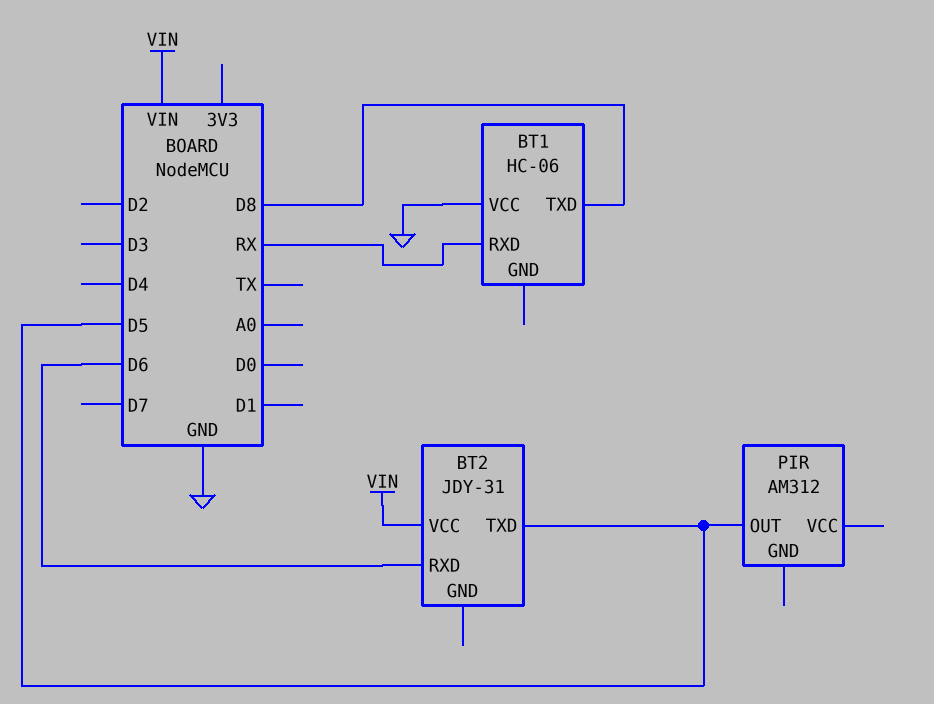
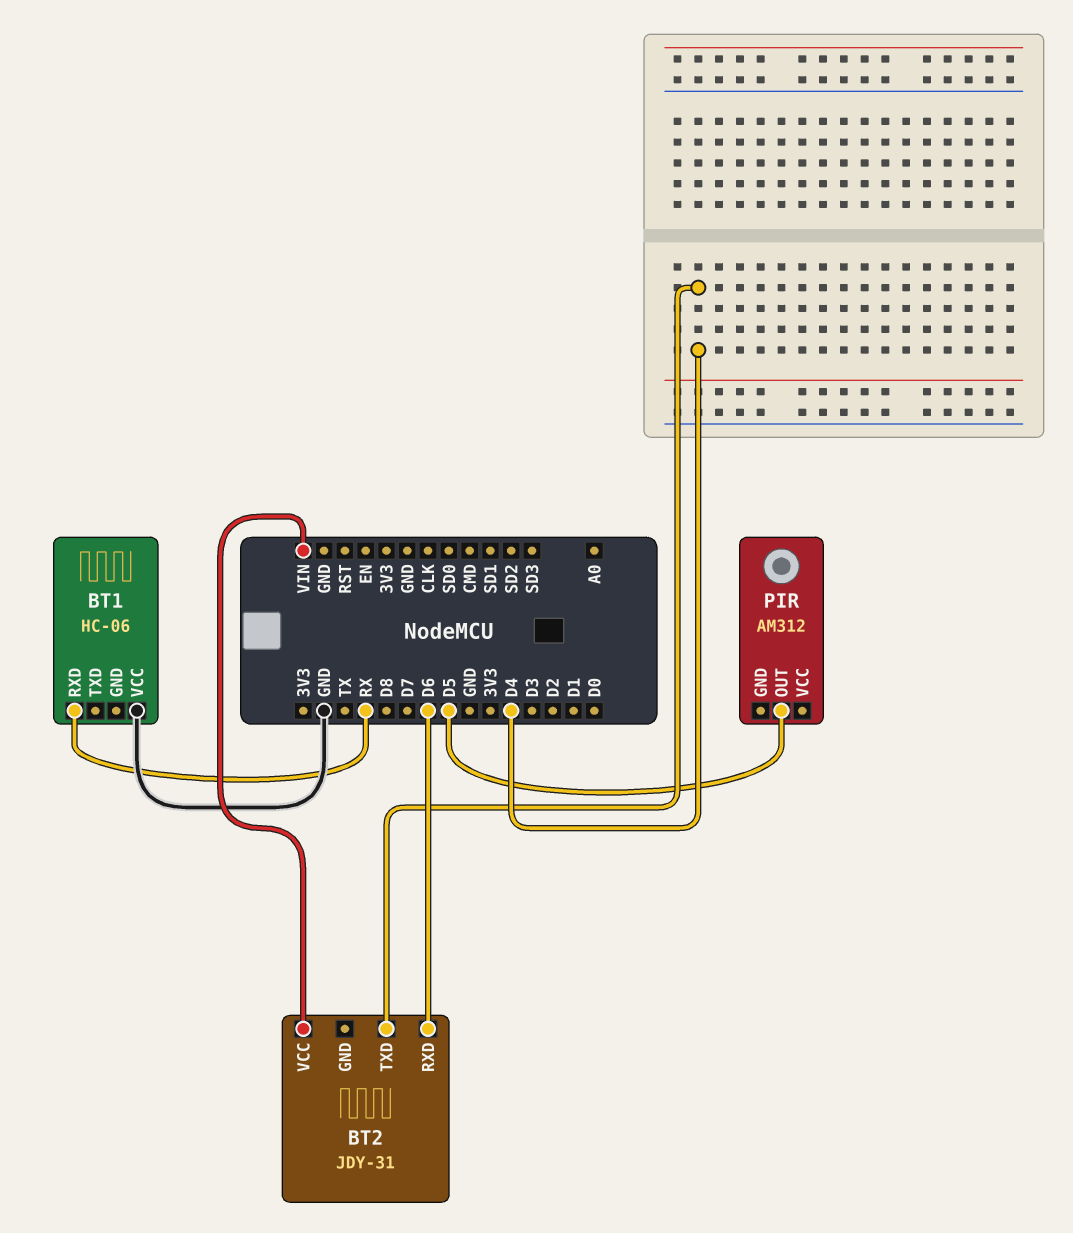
BT1 pin TXD: D8 -> none
BT2 pin TXD: D5 -> D4

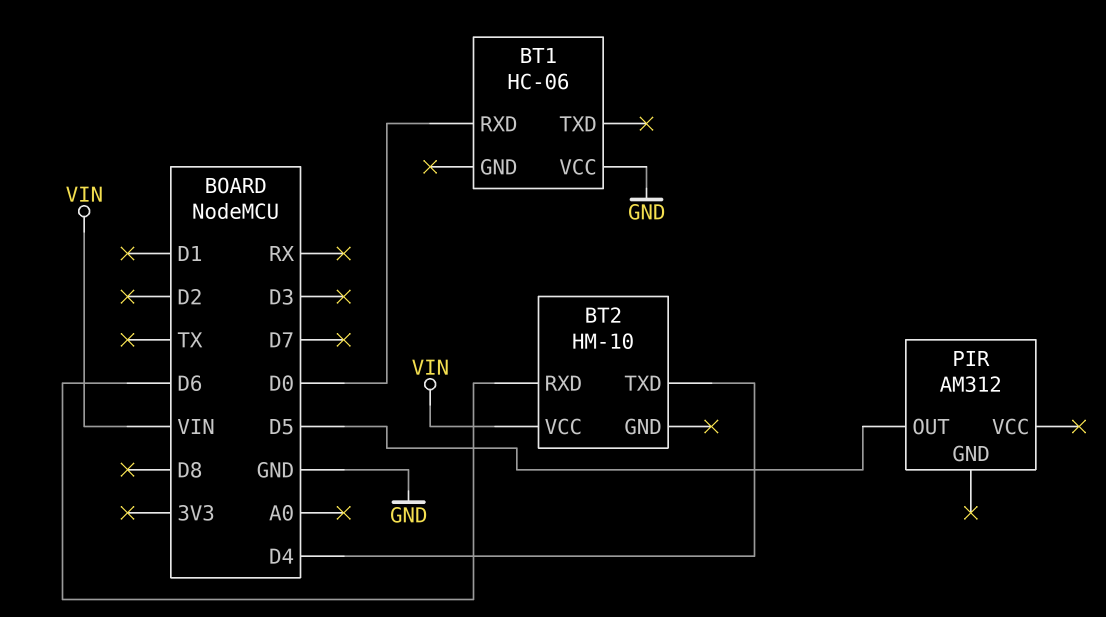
BT1 pin RXD: RX -> D0
BT2: JDY-31 -> HM-10

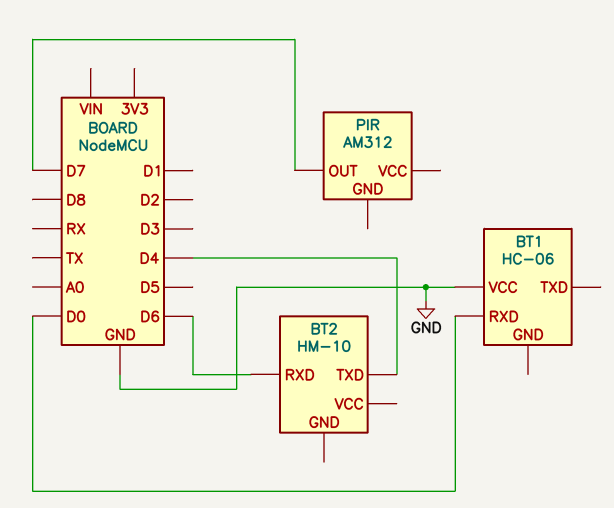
BT2 pin VCC: VIN -> none
PIR pin OUT: D5 -> D7

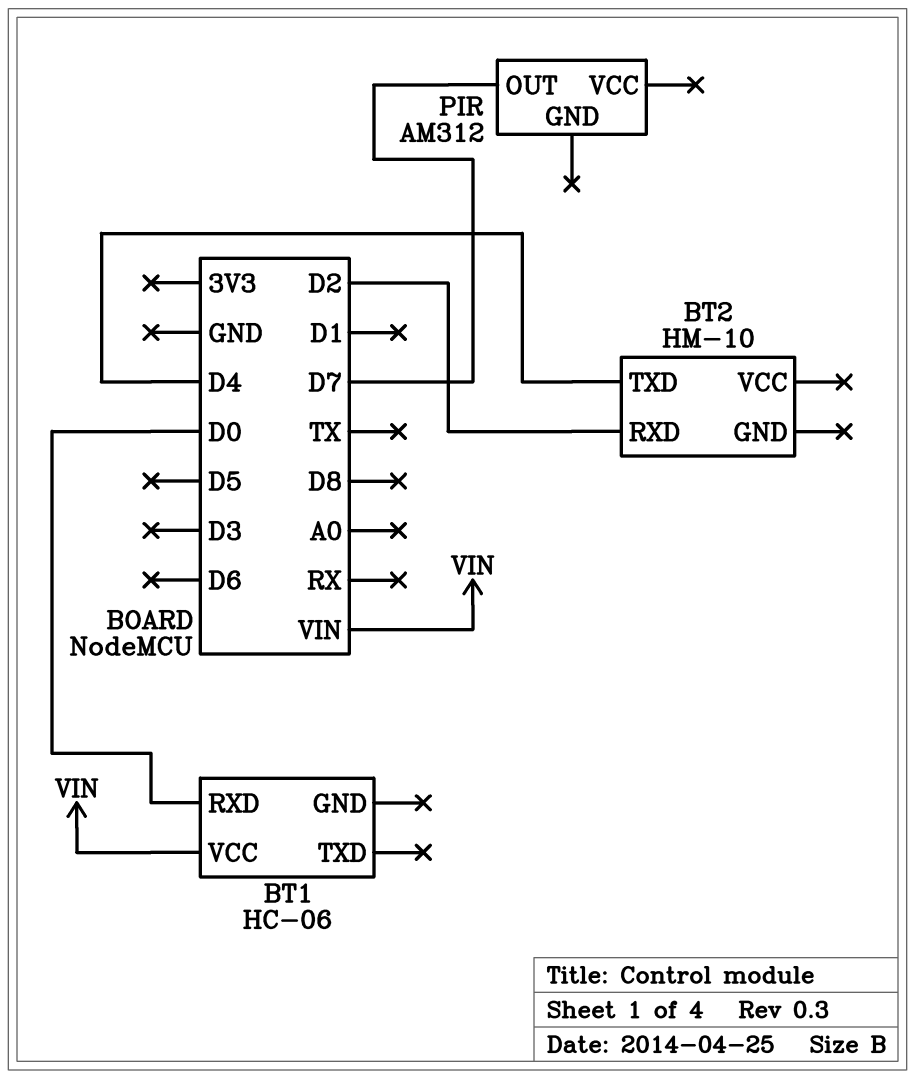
BT1 pin VCC: GND -> VIN
BT2 pin RXD: D6 -> D2

